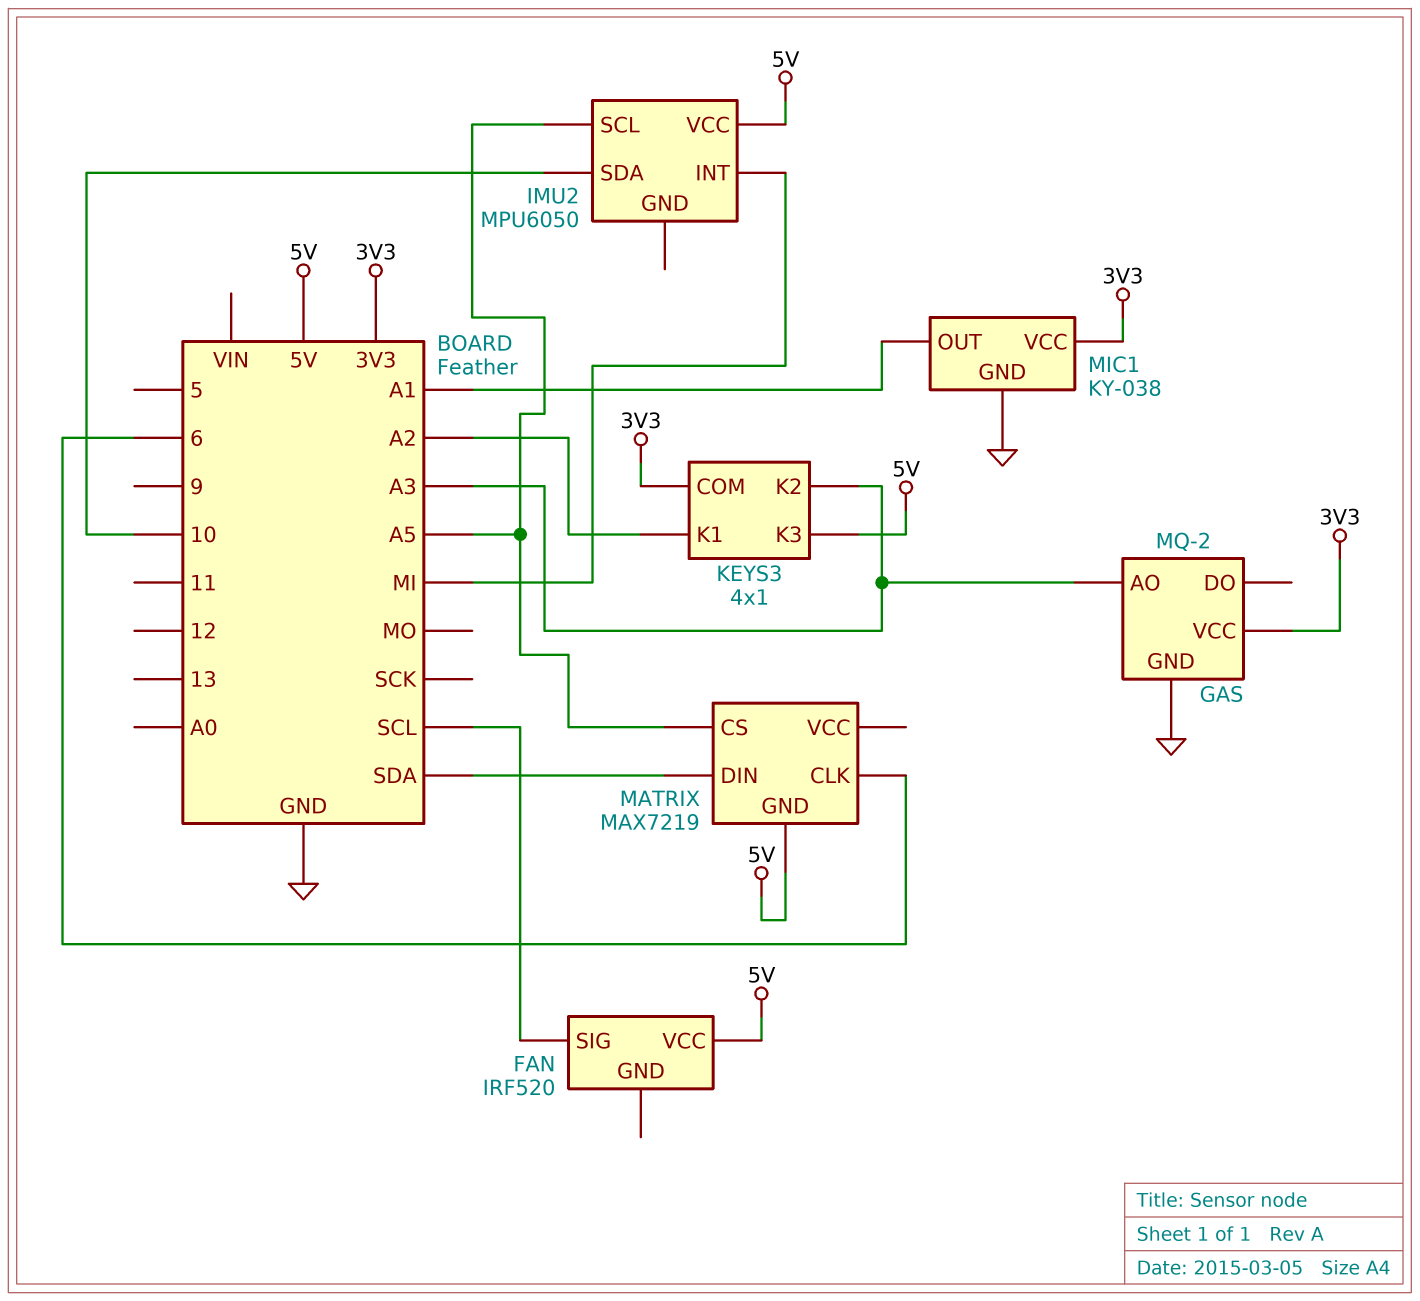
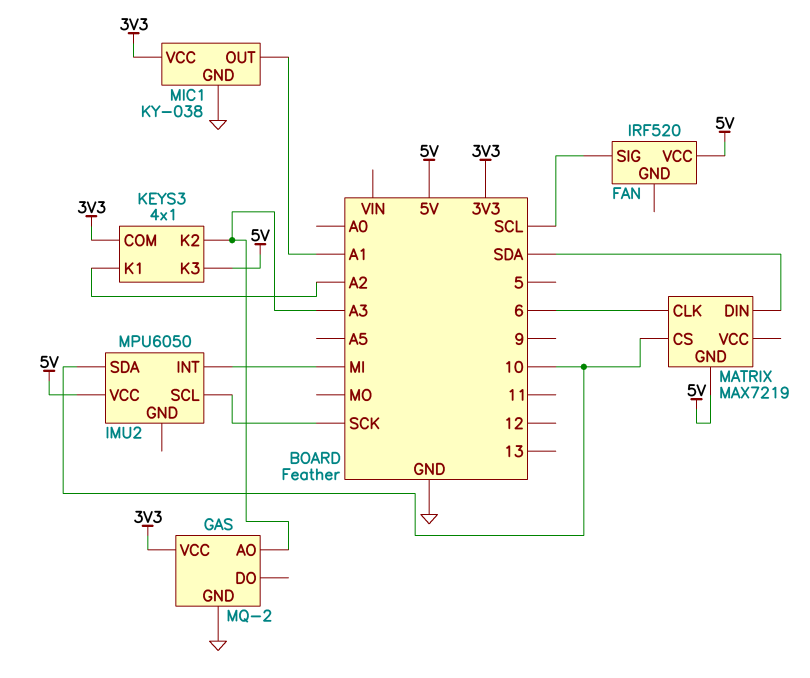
IMU2 pin SCL: A5 -> SCK
MATRIX pin CS: A5 -> 10

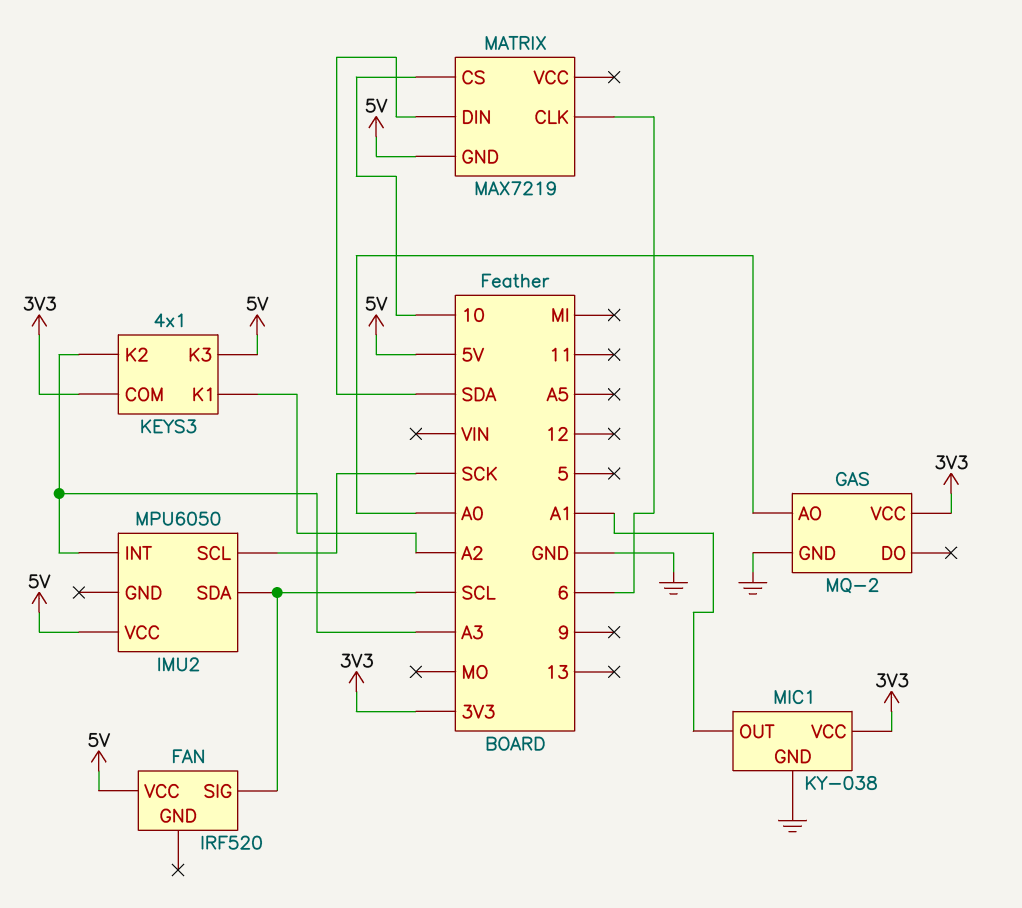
GAS pin AO: A3 -> A0
IMU2 pin INT: MI -> A3
IMU2 pin SDA: 10 -> SCL

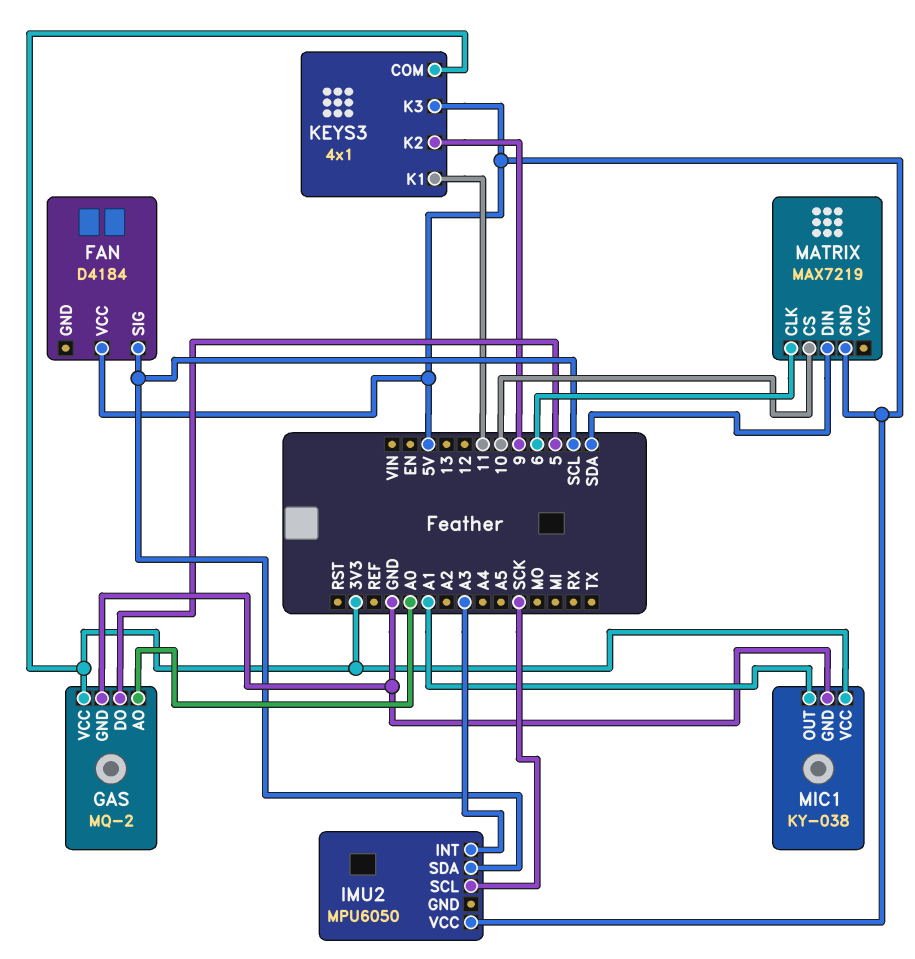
FAN: IRF520 -> D4184
GAS pin DO: none -> 5
KEYS3 pin K1: A2 -> 11
KEYS3 pin K2: A3 -> 9

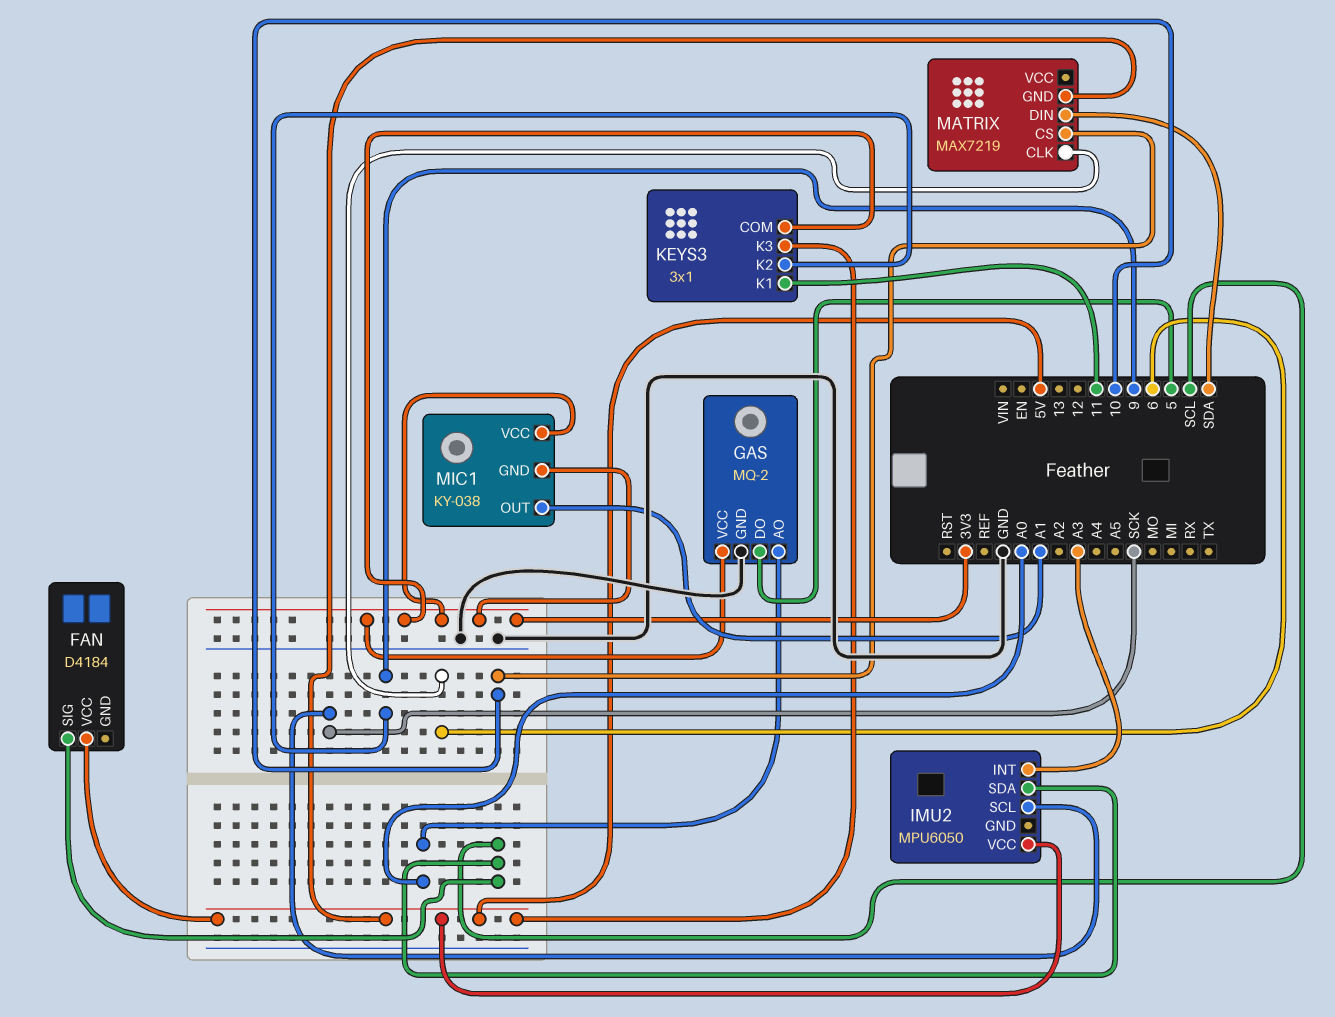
KEYS3: 4x1 -> 3x1
MIC1 pin GND: GND -> 3V3

